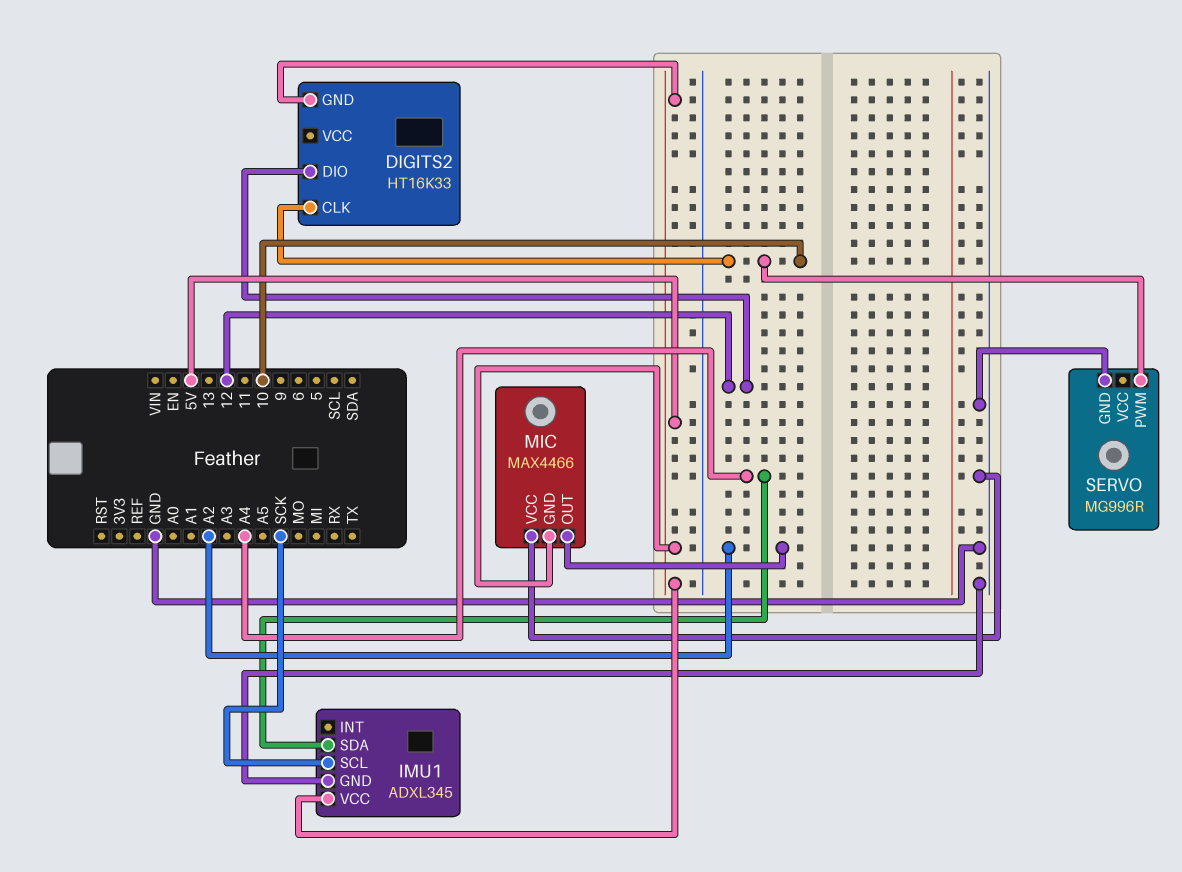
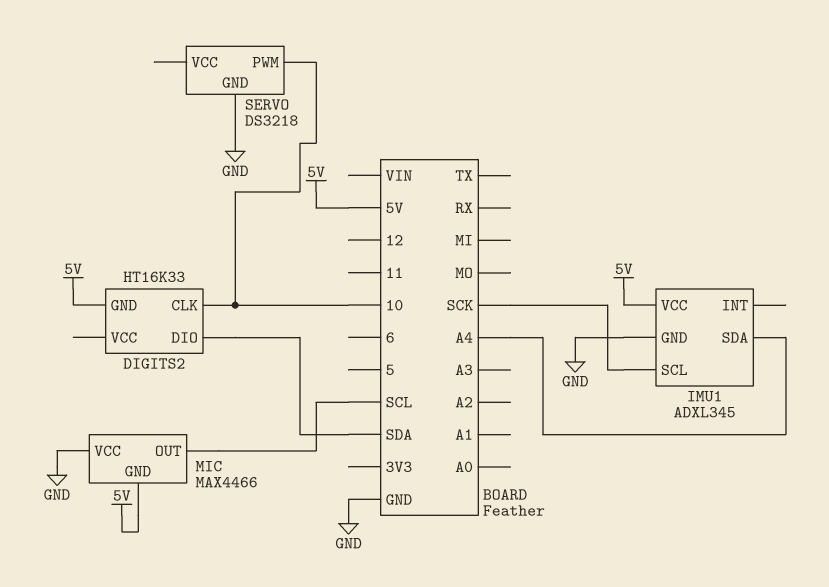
DIGITS2 pin DIO: 12 -> SDA
MIC pin OUT: A2 -> SCL
SERVO: MG996R -> DS3218

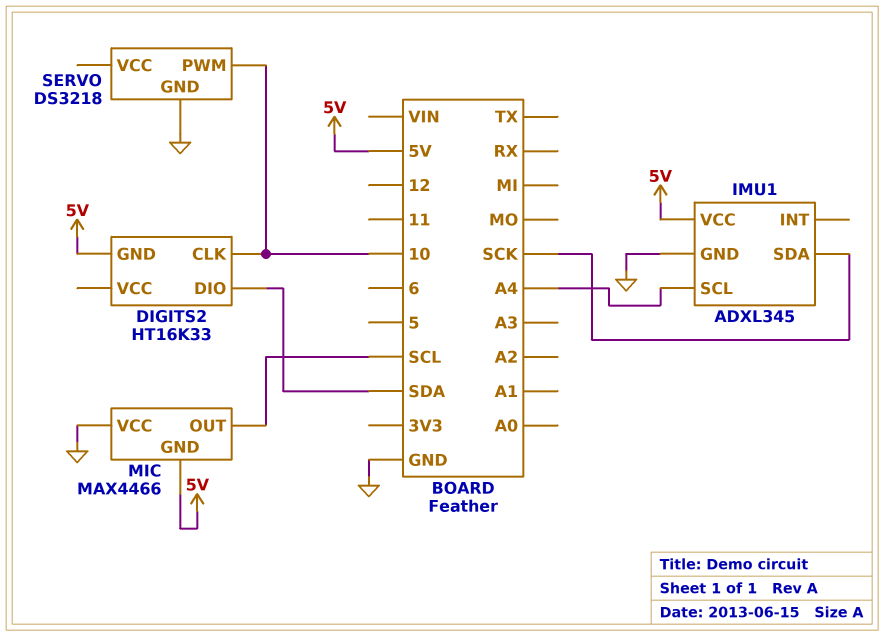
IMU1 pin SCL: SCK -> A4
IMU1 pin SDA: A4 -> SCK

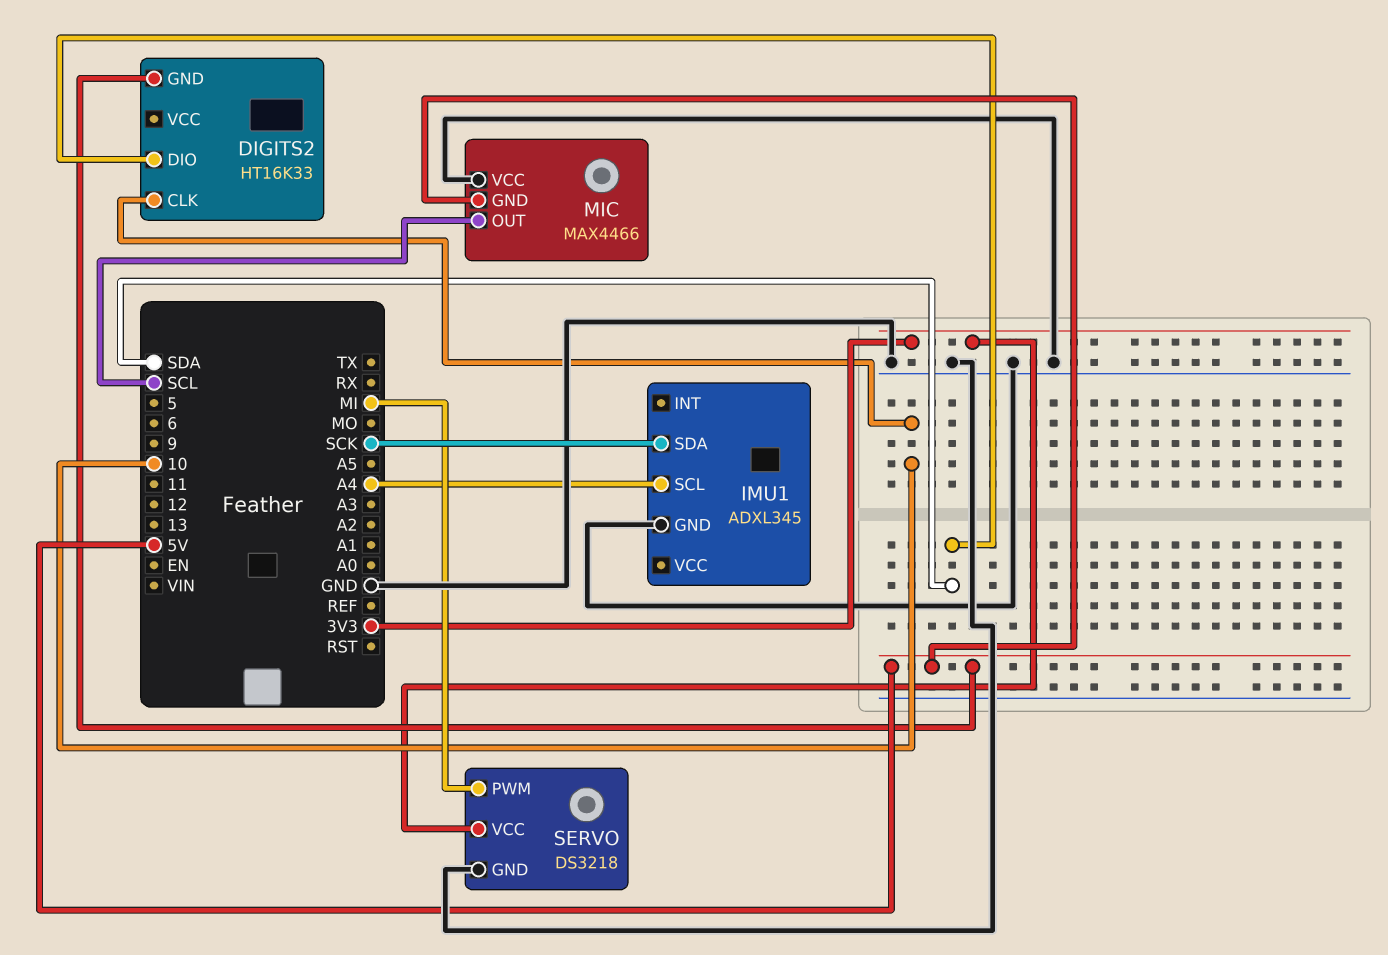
IMU1 pin VCC: 5V -> none
SERVO pin PWM: 10 -> MI
SERVO pin VCC: none -> 3V3

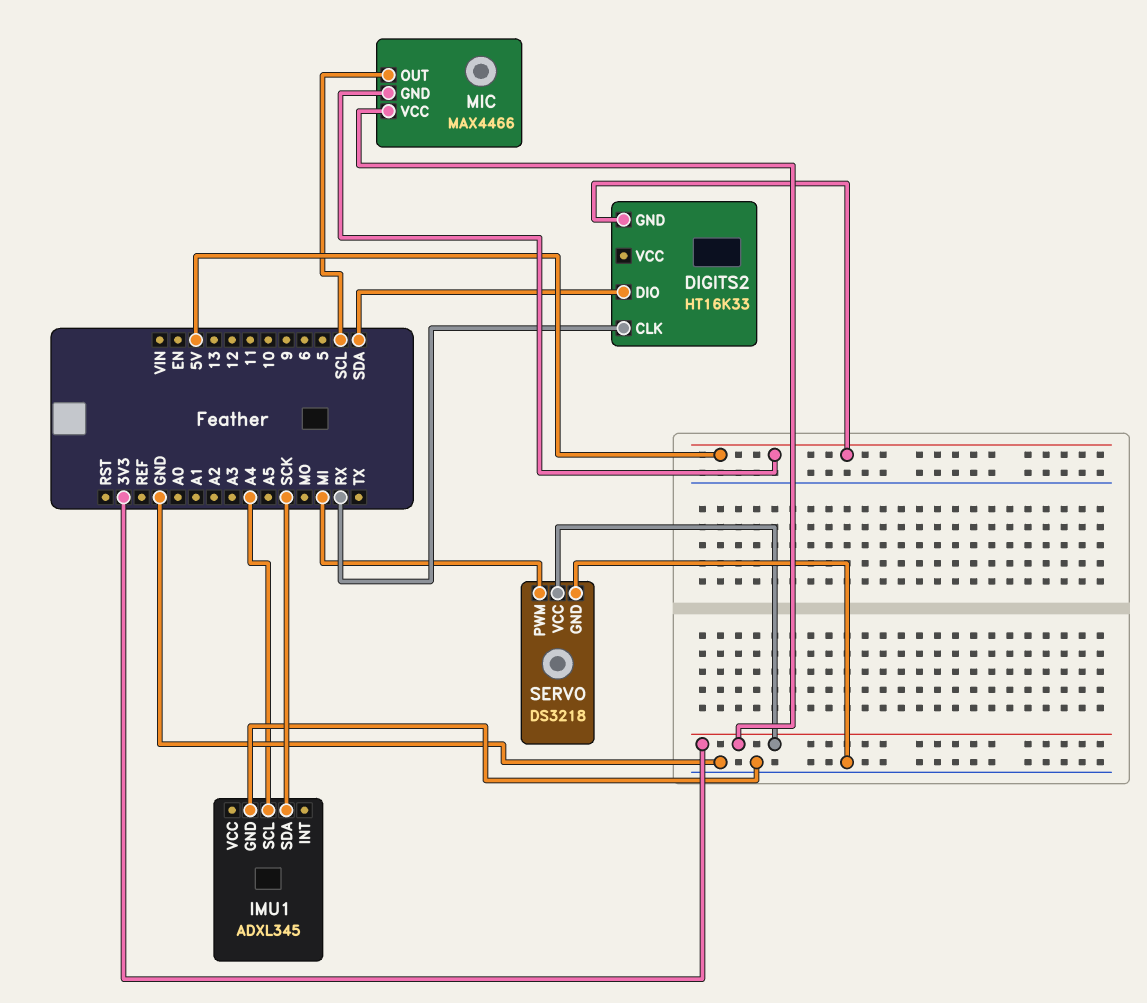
DIGITS2 pin CLK: 10 -> RX
MIC pin VCC: GND -> 3V3

